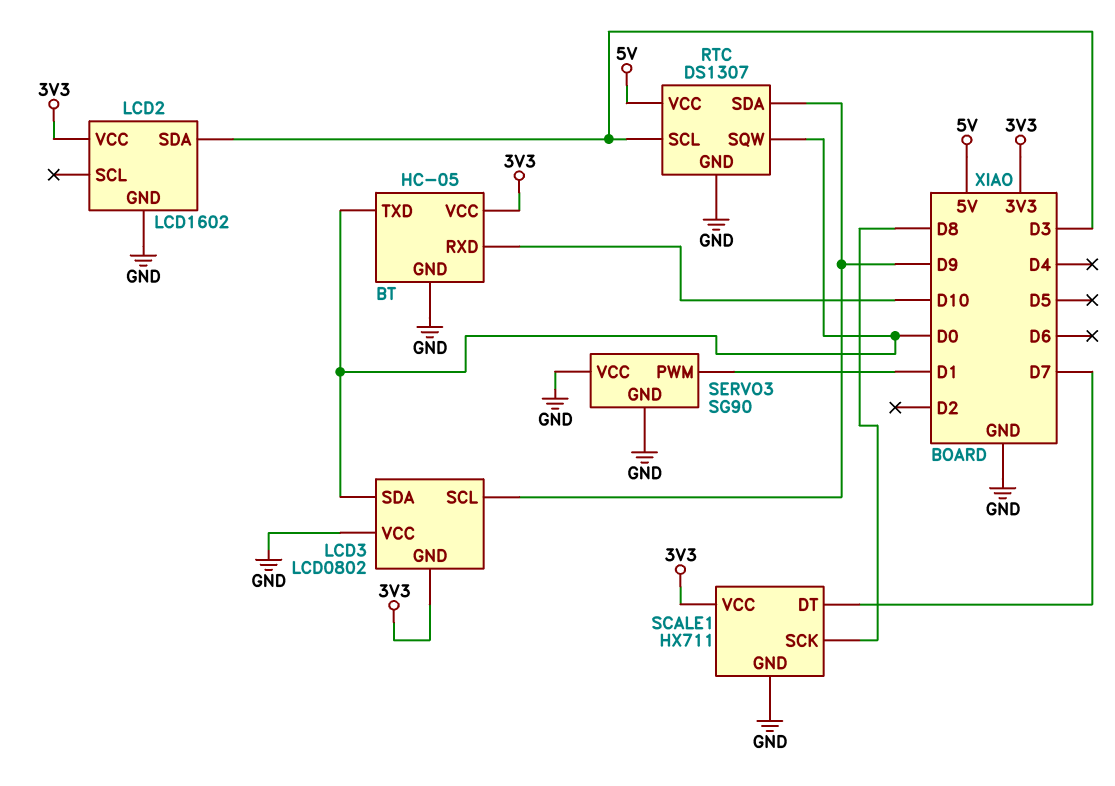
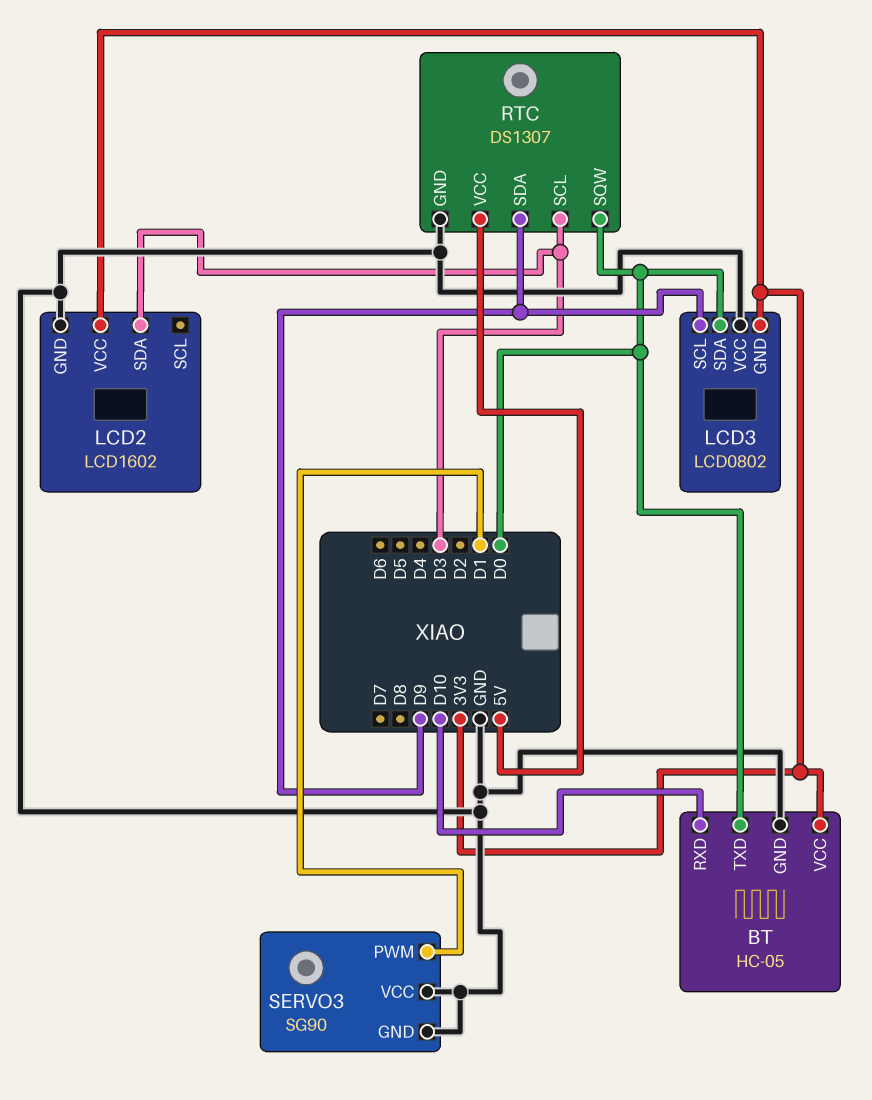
SCALE1: HX711 -> none
SCALE1 pin DT: D7 -> none
SCALE1 pin GND: GND -> none
SCALE1 pin SCK: D8 -> none
SCALE1 pin VCC: 3V3 -> none

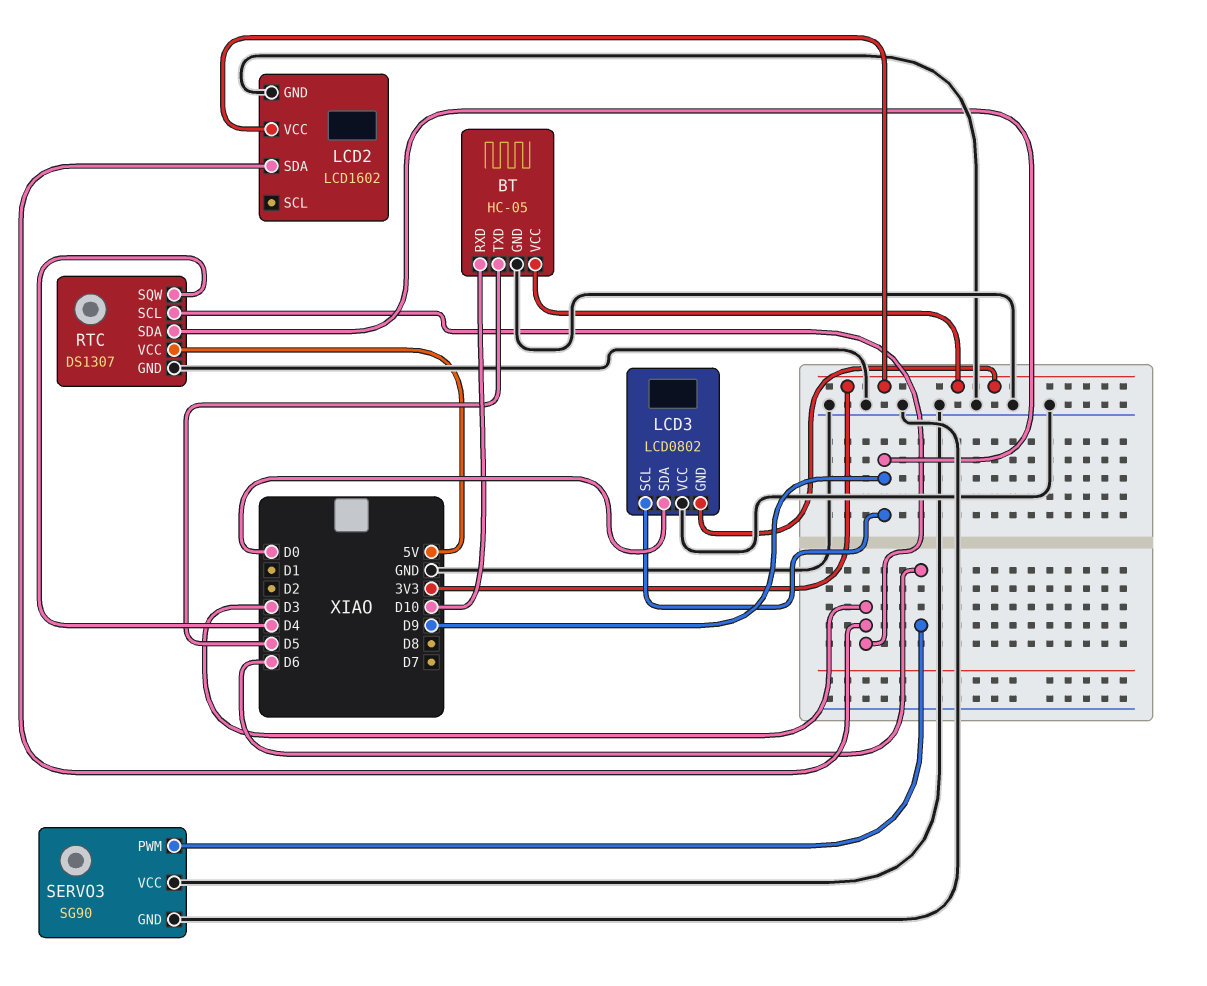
BT pin TXD: D0 -> D5
RTC pin SQW: D0 -> D4
SERVO3 pin PWM: D1 -> D6

